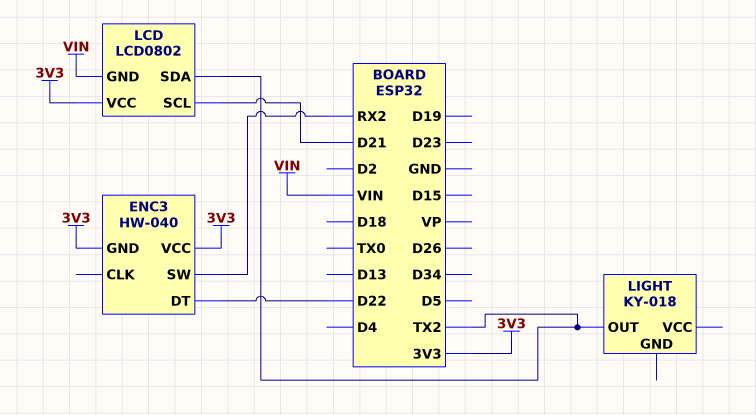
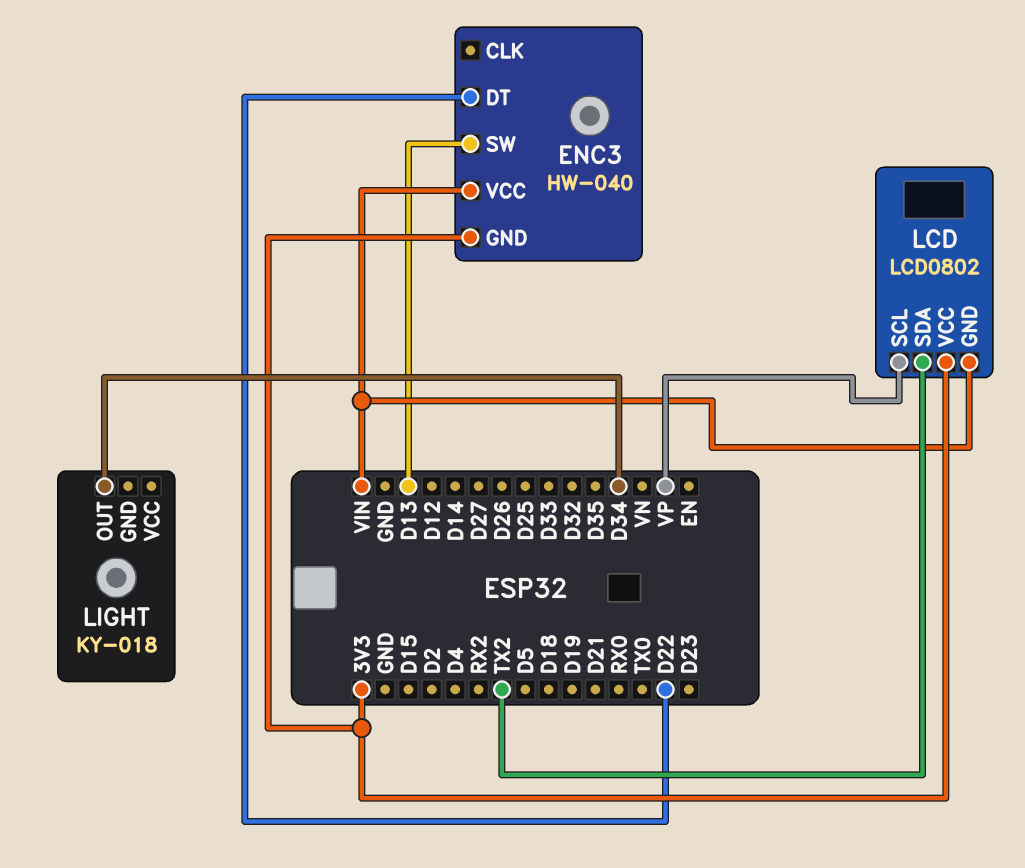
ENC3 pin SW: RX2 -> D13
ENC3 pin VCC: 3V3 -> VIN
LCD pin SCL: D21 -> VP
LIGHT pin OUT: TX2 -> D34

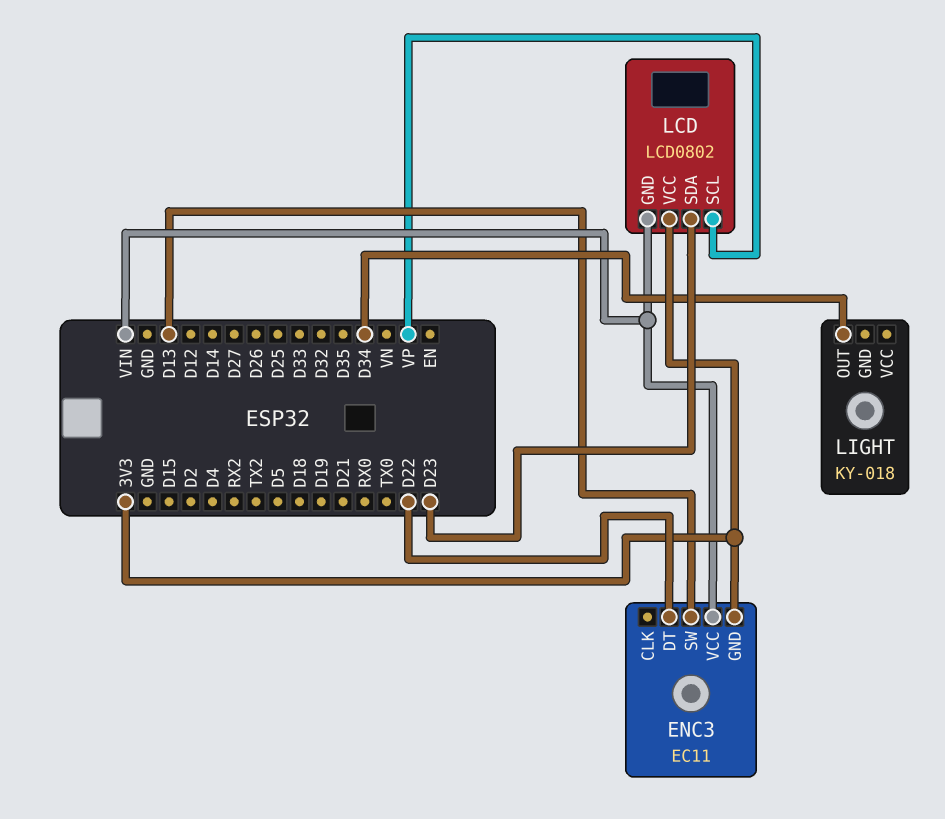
ENC3: HW-040 -> EC11
LCD pin SDA: TX2 -> D23

